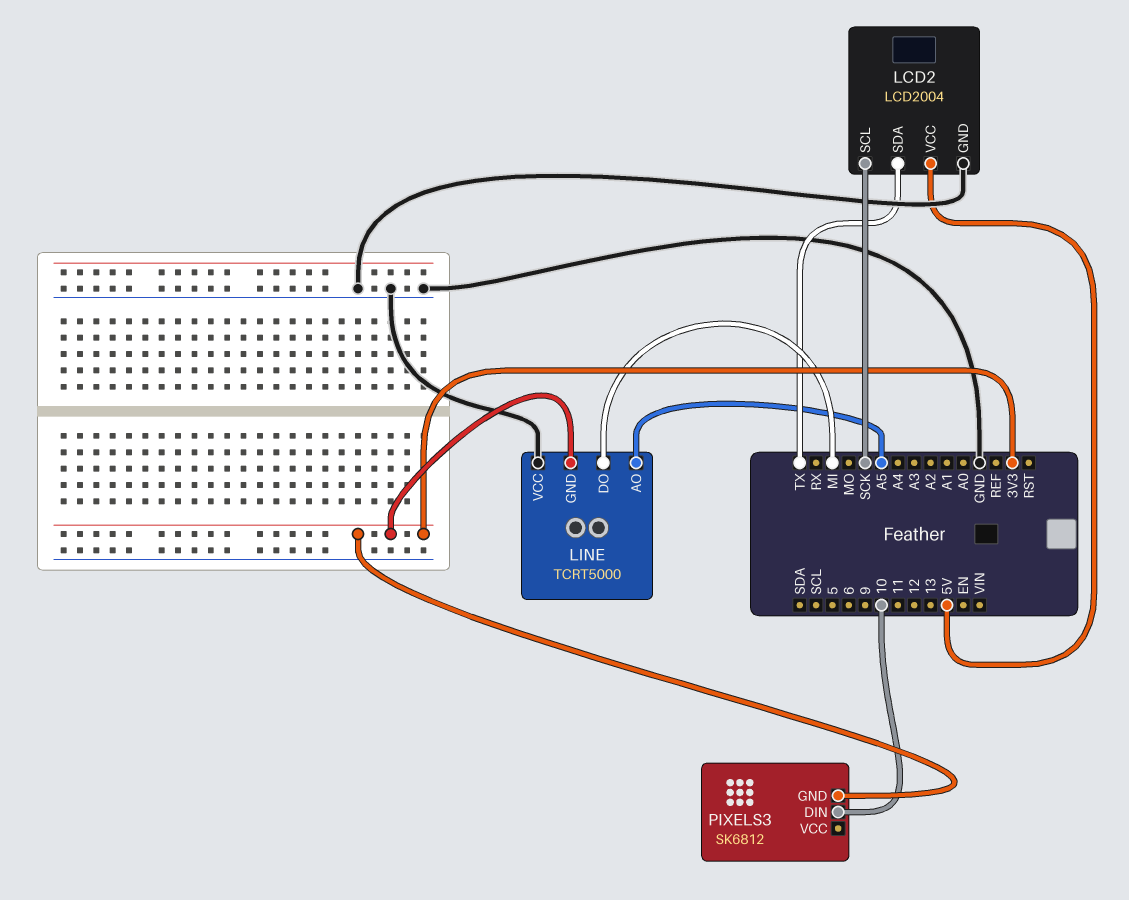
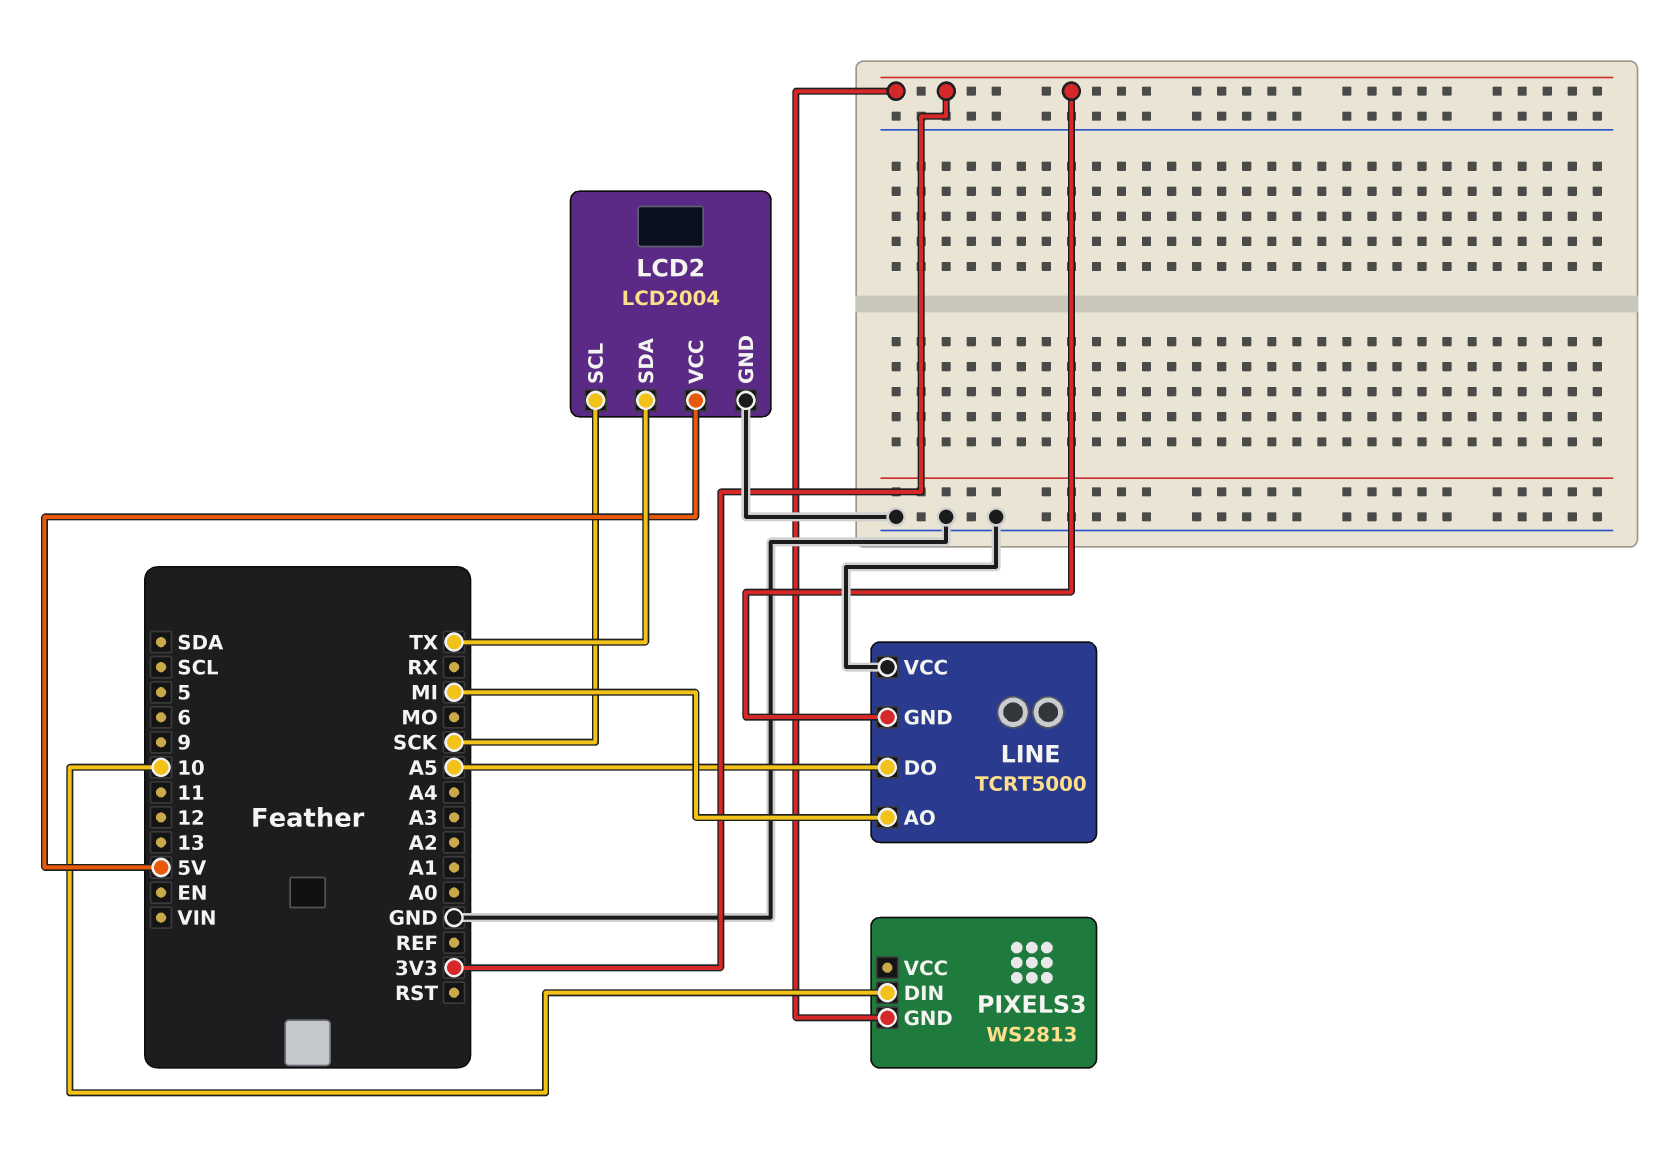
LINE pin AO: A5 -> MI
LINE pin DO: MI -> A5
PIXELS3: SK6812 -> WS2813

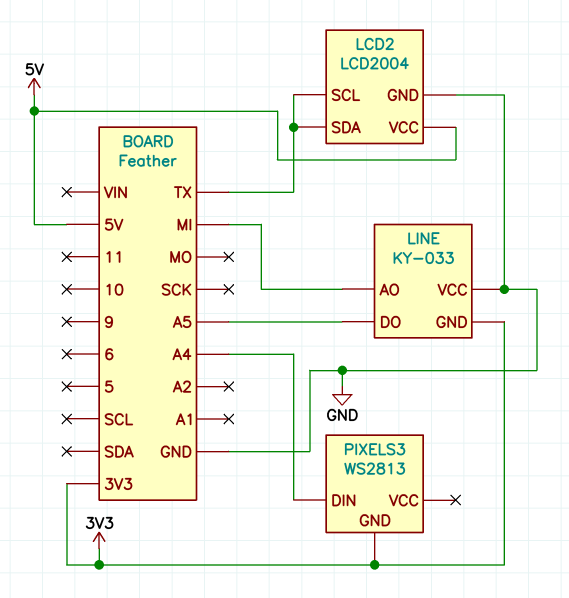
LCD2 pin SCL: SCK -> TX
LINE: TCRT5000 -> KY-033
PIXELS3 pin DIN: 10 -> A4

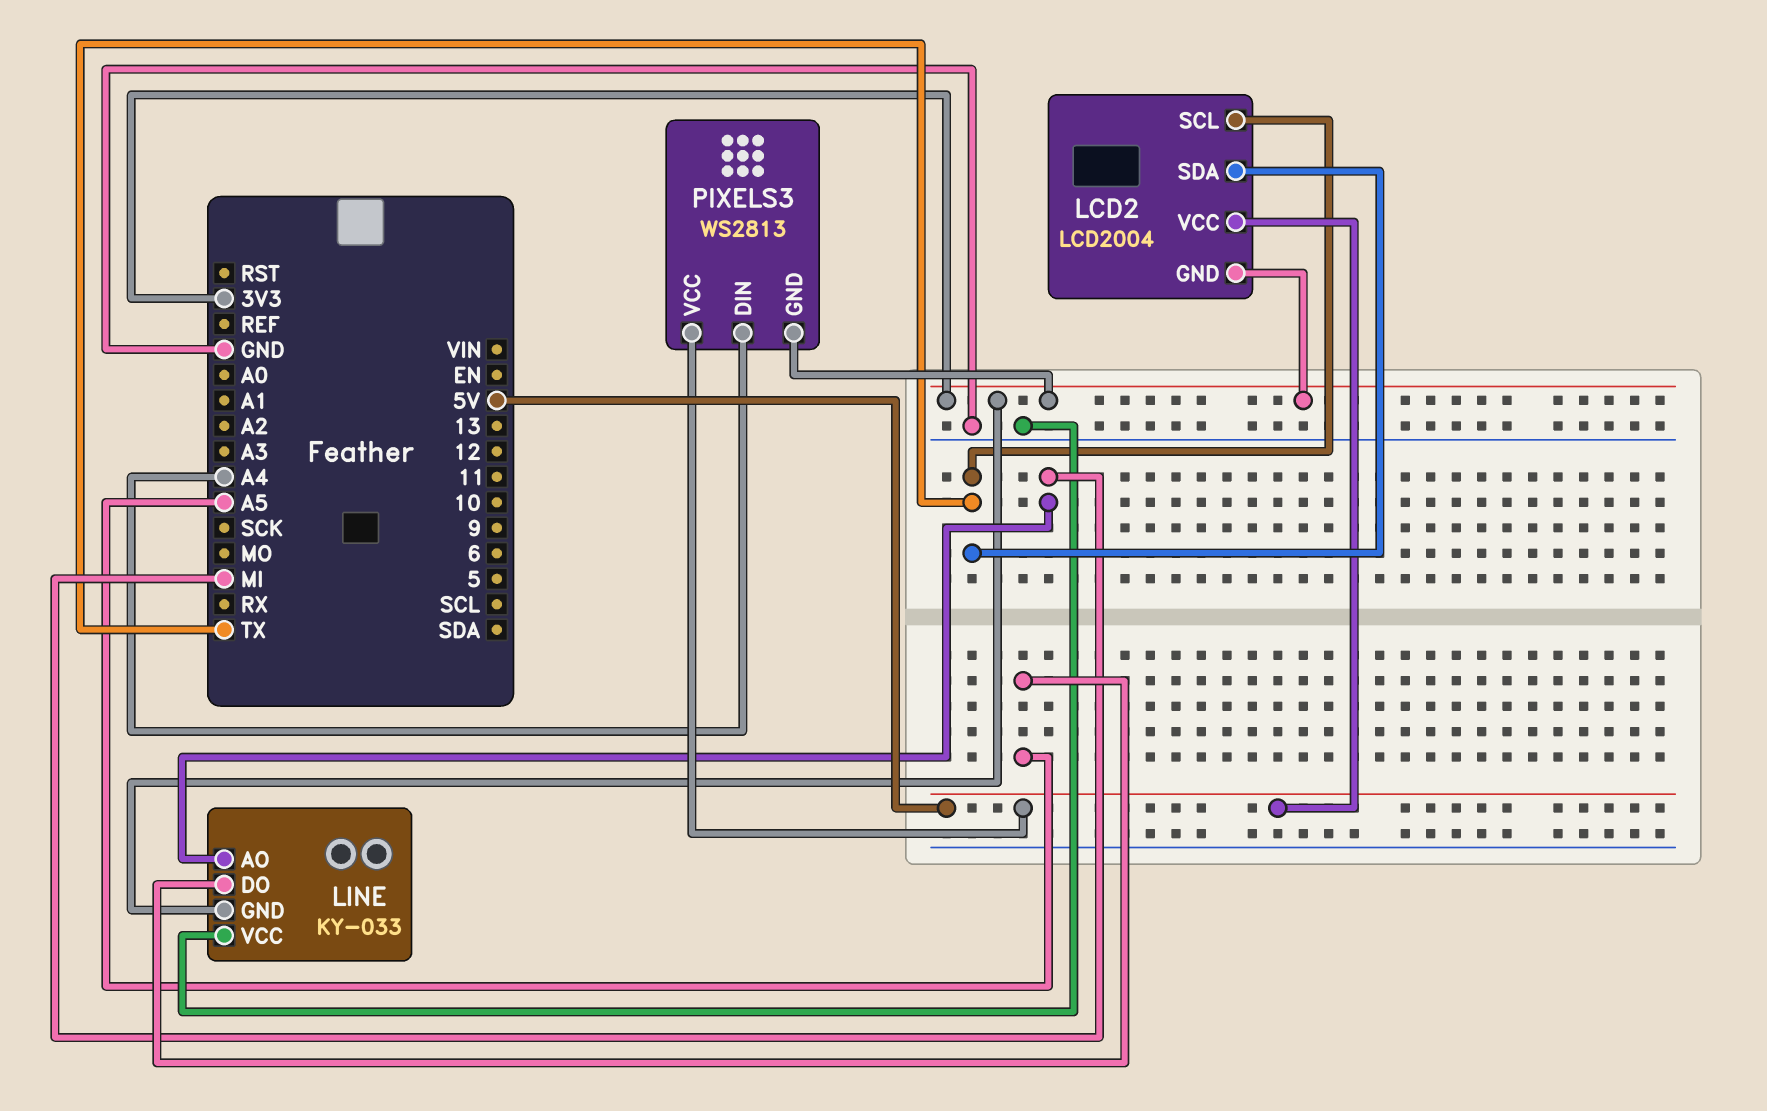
LCD2 pin GND: GND -> 3V3
PIXELS3 pin VCC: none -> 5V

